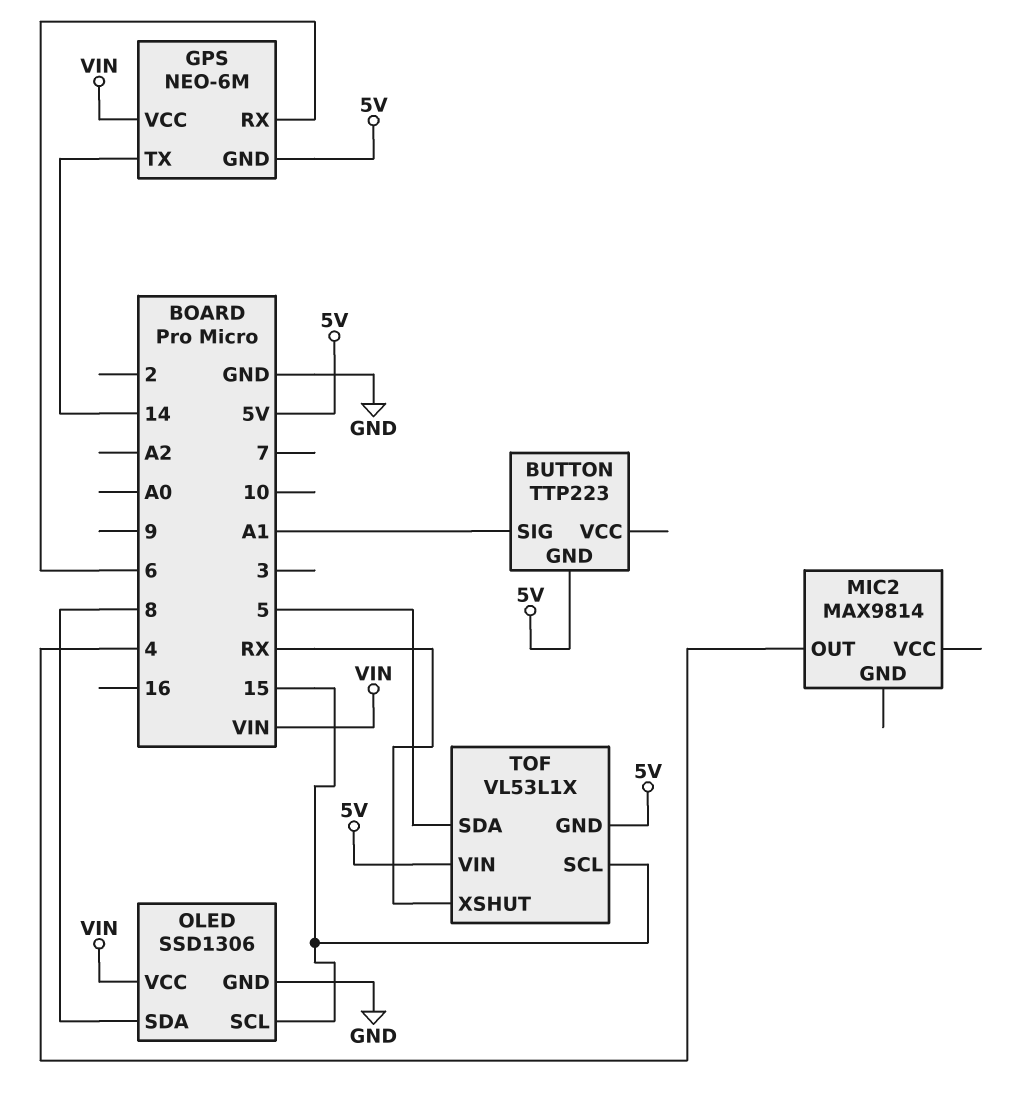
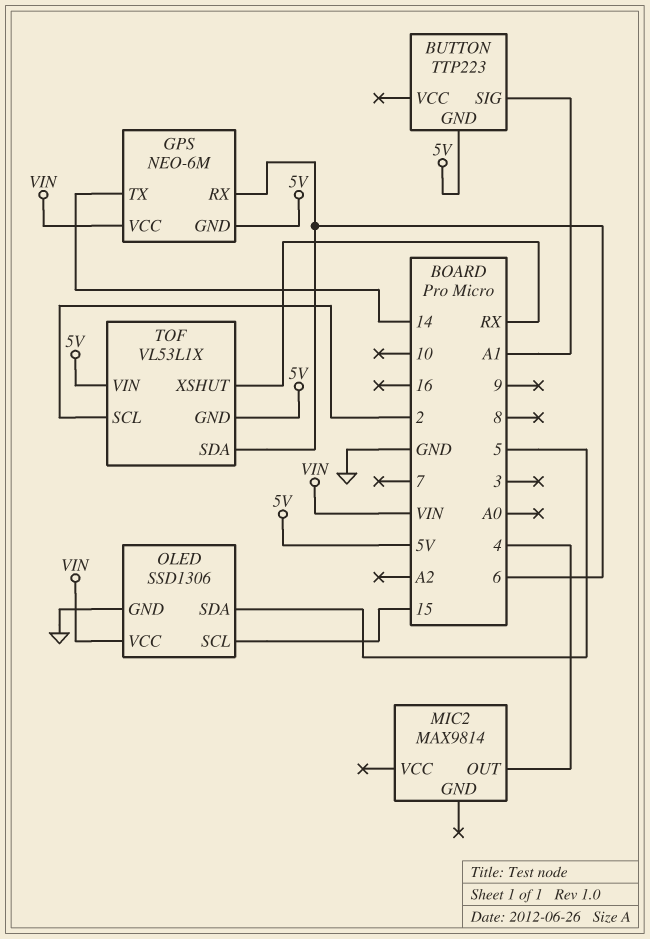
OLED pin SDA: 8 -> 5
TOF pin SCL: 15 -> 2
TOF pin SDA: 5 -> 6

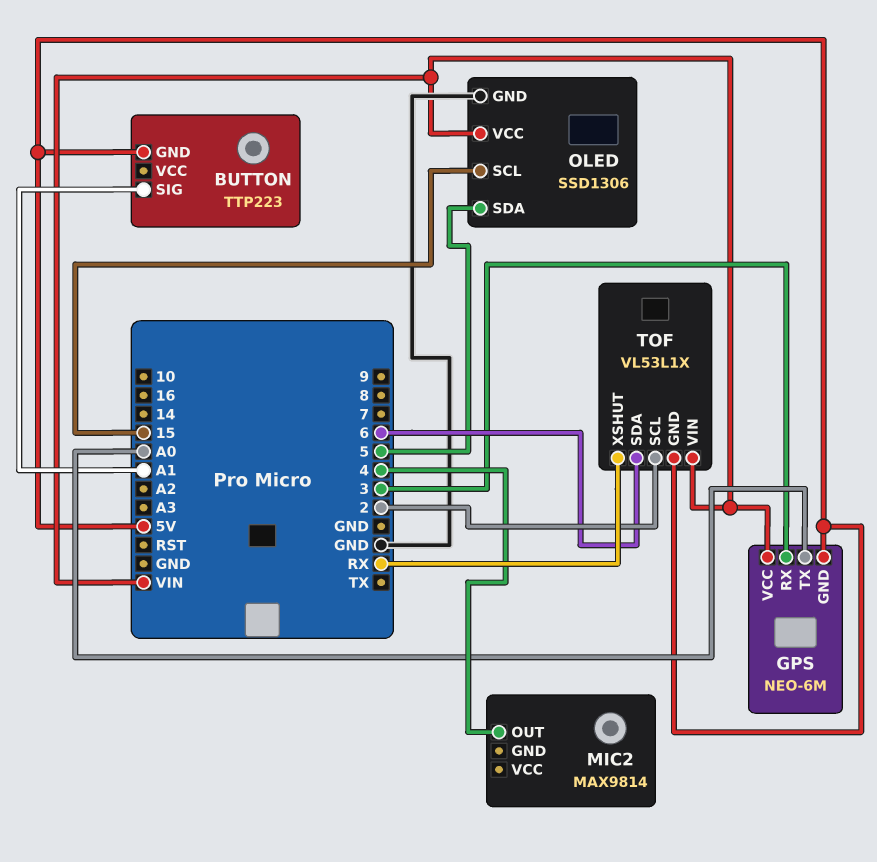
GPS pin RX: 6 -> 3
GPS pin TX: 14 -> A0
TOF pin VIN: 5V -> VIN

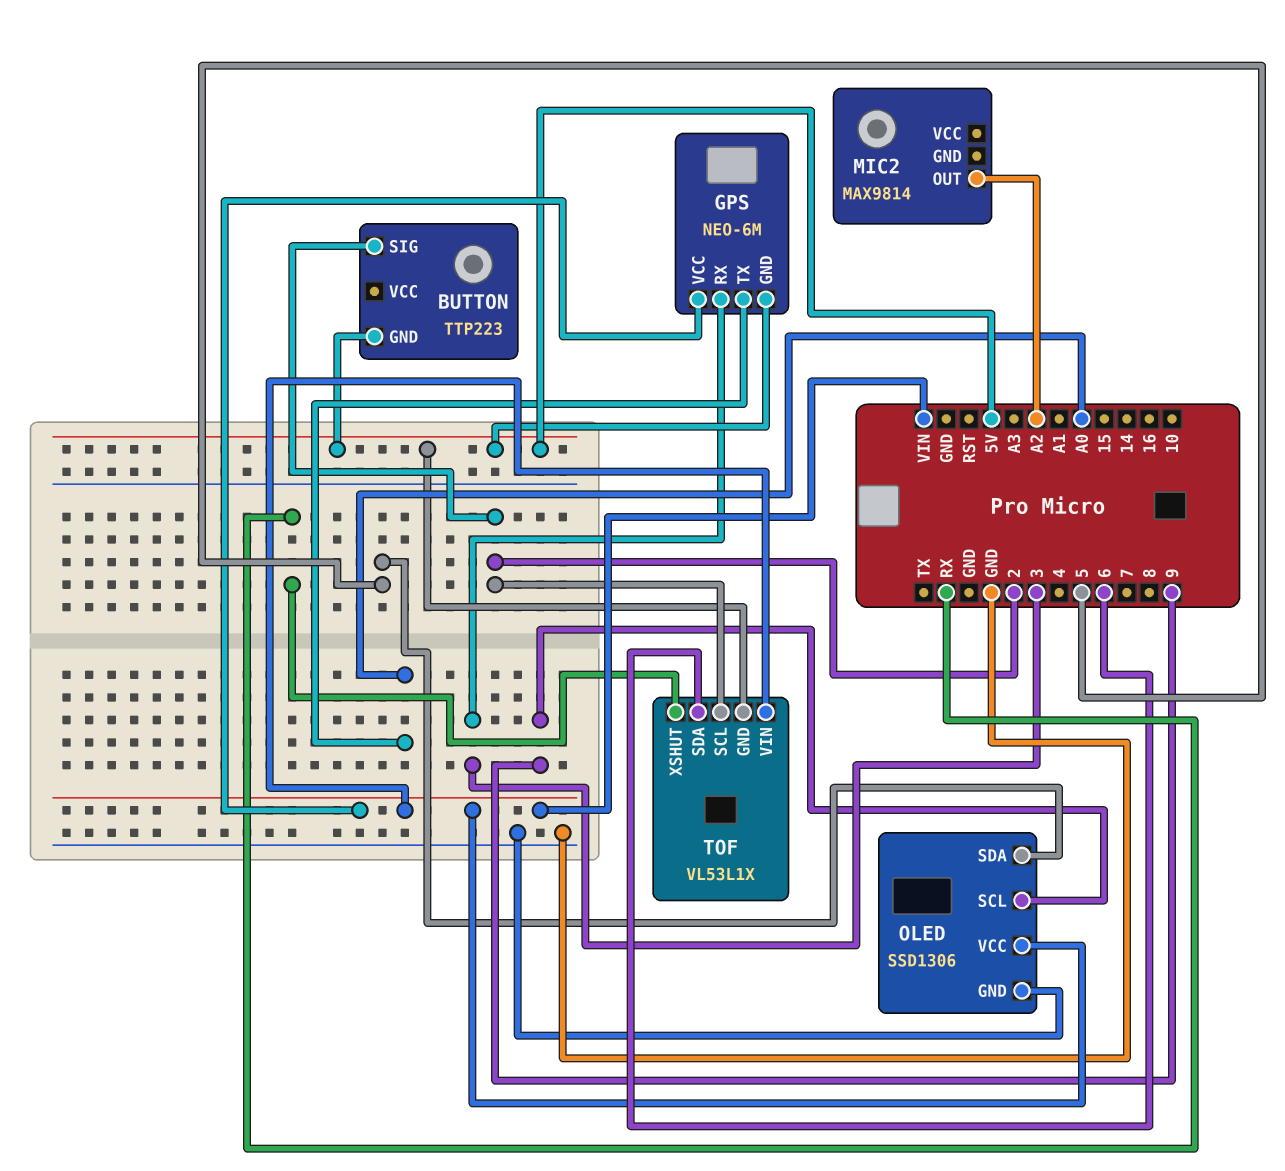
BUTTON pin SIG: A1 -> 2
MIC2 pin OUT: 4 -> A2
OLED pin SCL: 15 -> 9

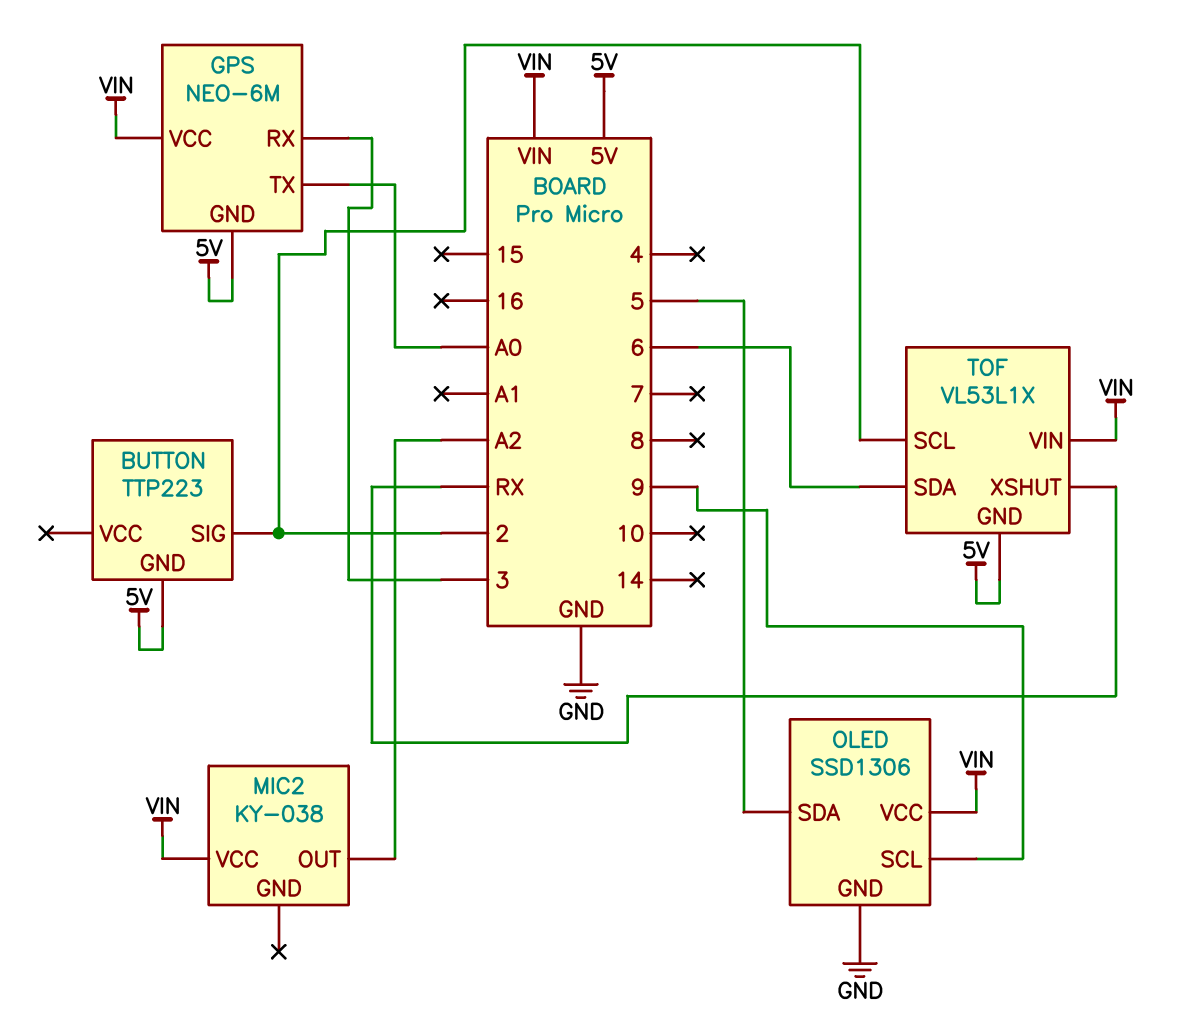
MIC2: MAX9814 -> KY-038
MIC2 pin VCC: none -> VIN

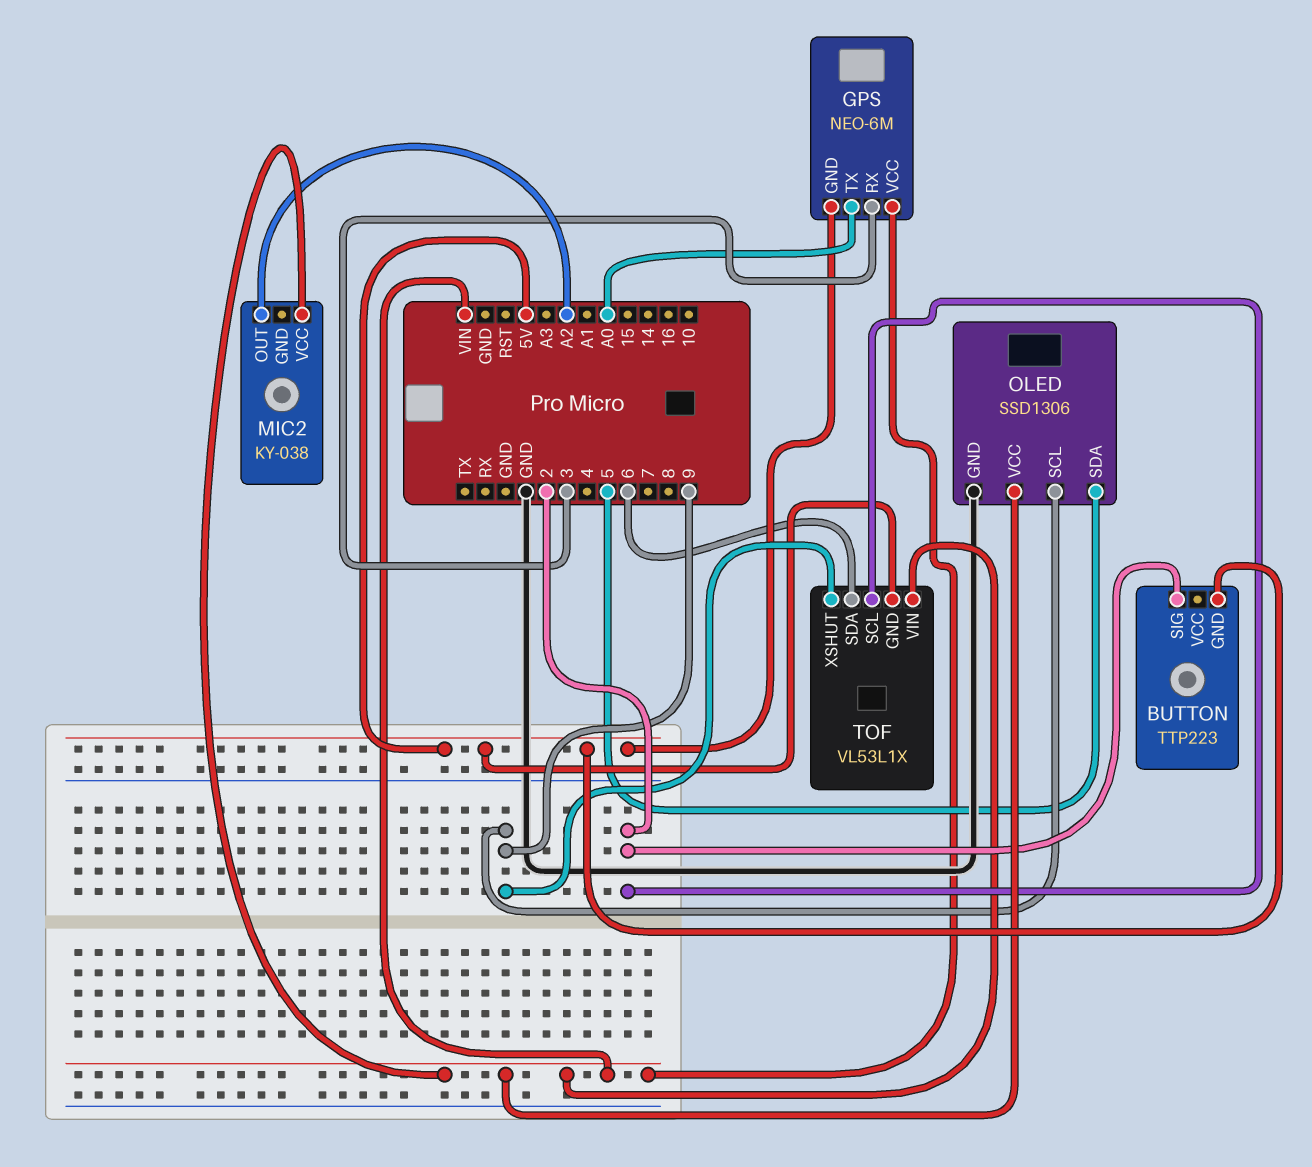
TOF pin XSHUT: RX -> 9

